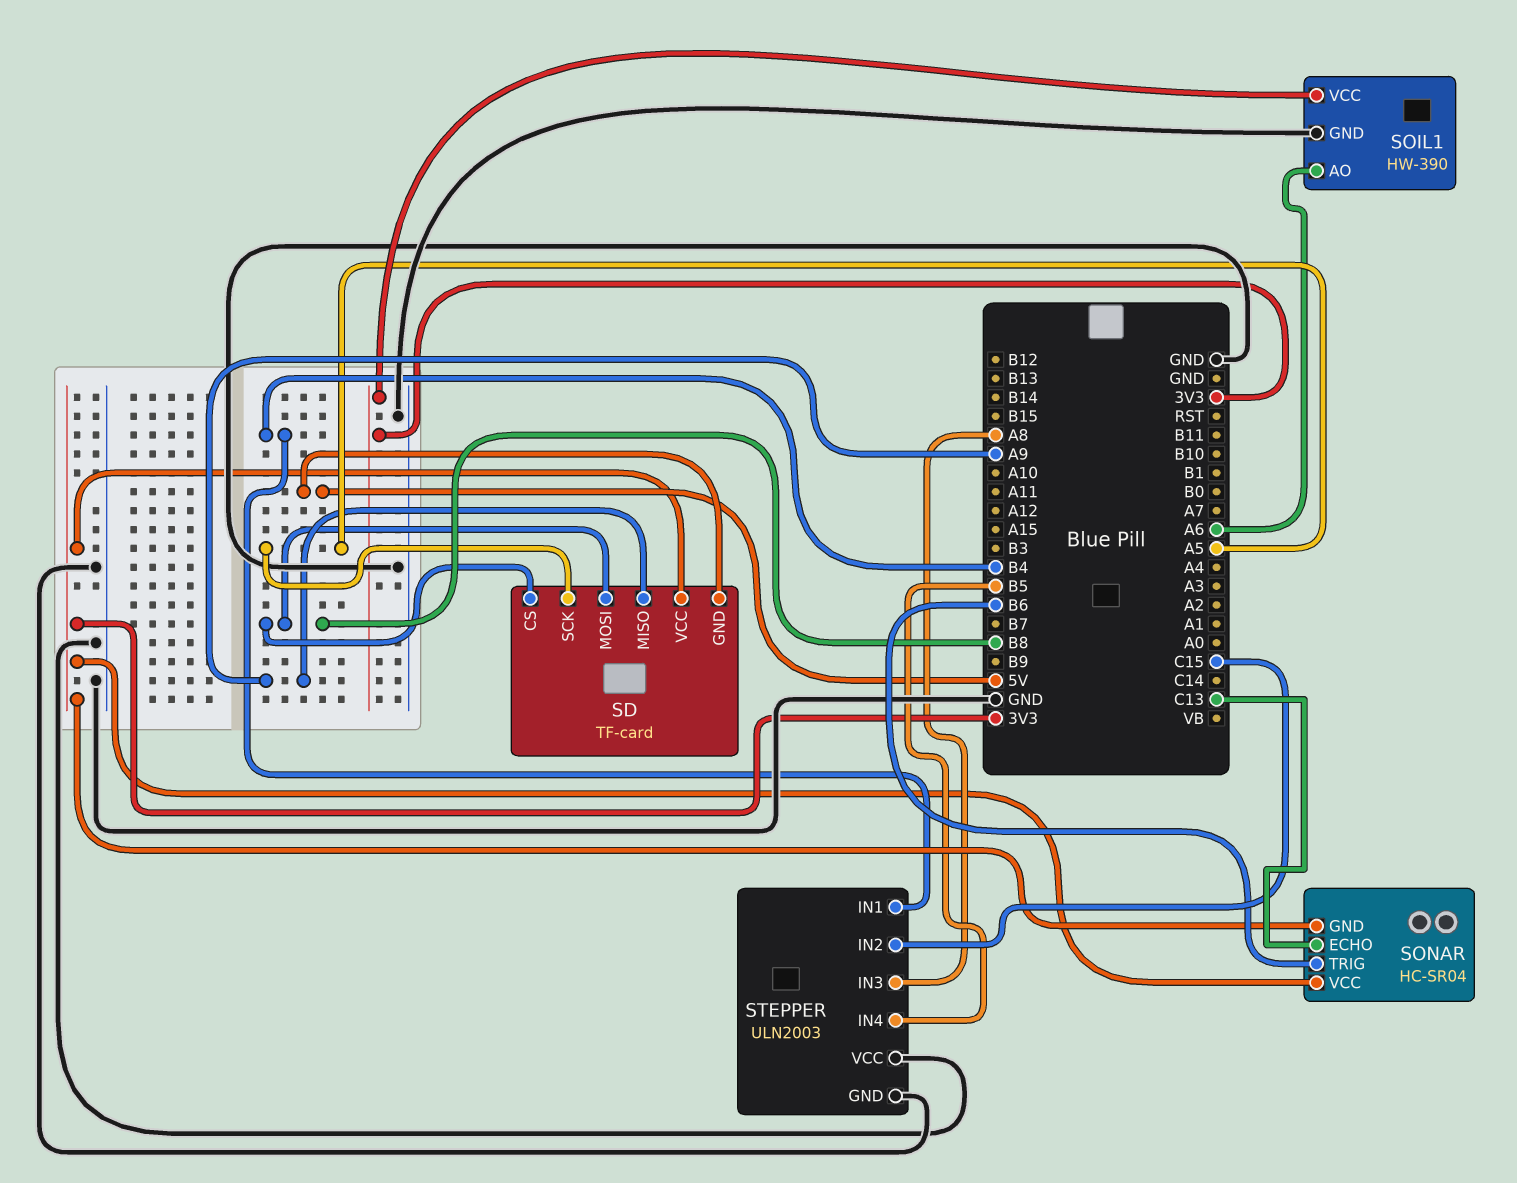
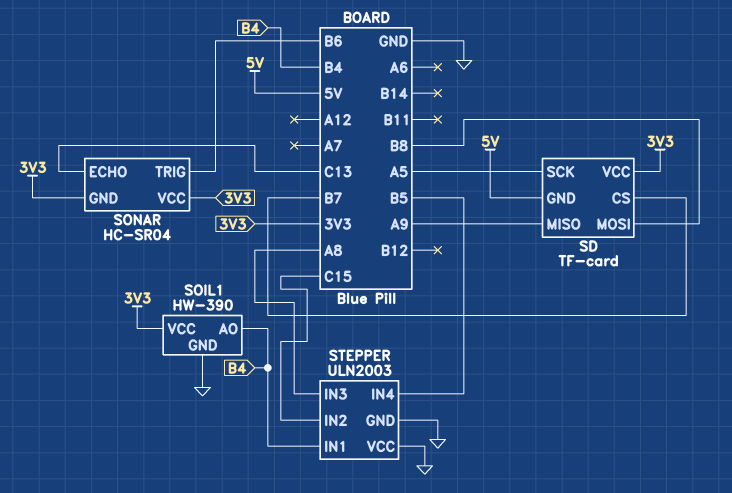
SD pin CS: B8 -> B7
SOIL1 pin AO: A6 -> B4

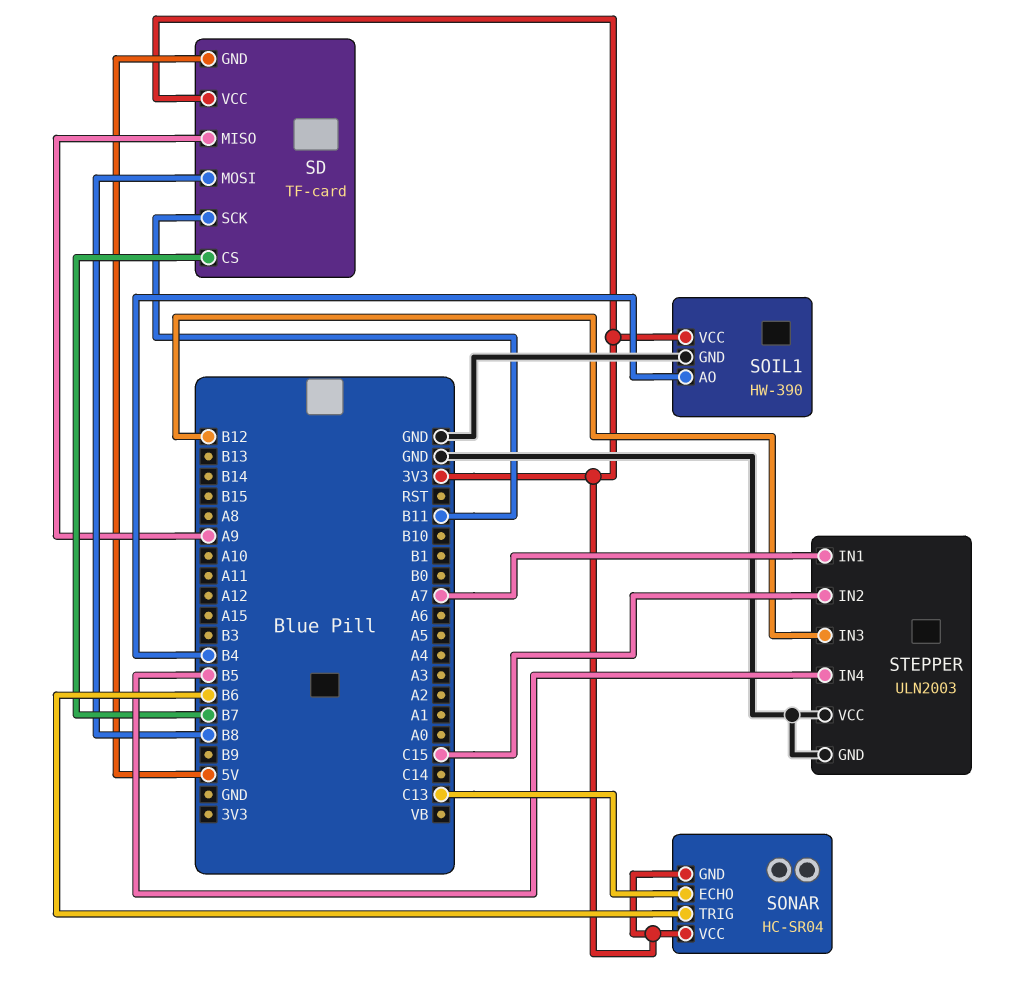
SD pin SCK: A5 -> B11
STEPPER pin IN1: B4 -> A7
STEPPER pin IN3: A8 -> B12

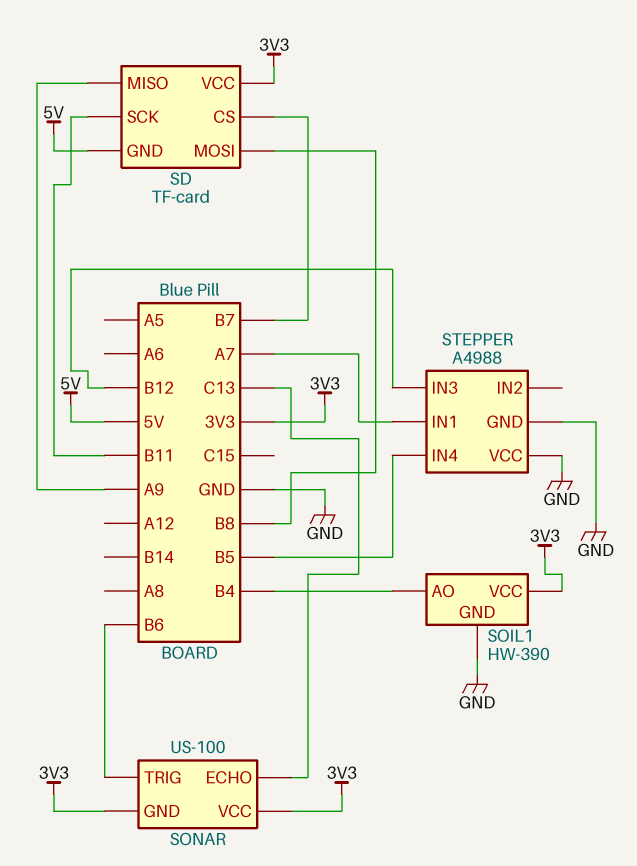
SONAR: HC-SR04 -> US-100
STEPPER: ULN2003 -> A4988
STEPPER pin IN2: C15 -> none

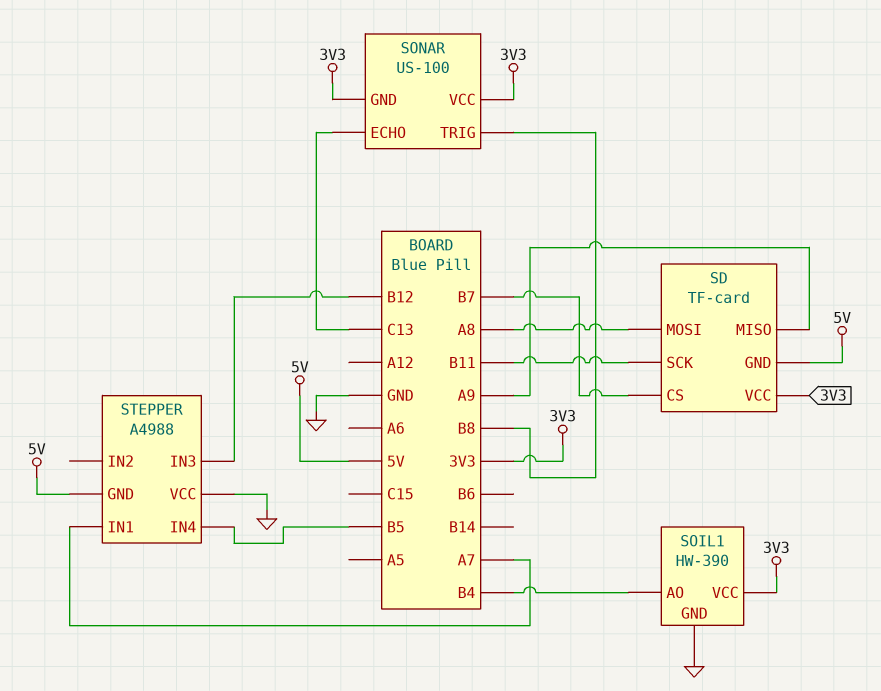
SD pin MOSI: B8 -> A8
SONAR pin TRIG: B6 -> B8
STEPPER pin GND: GND -> 5V

